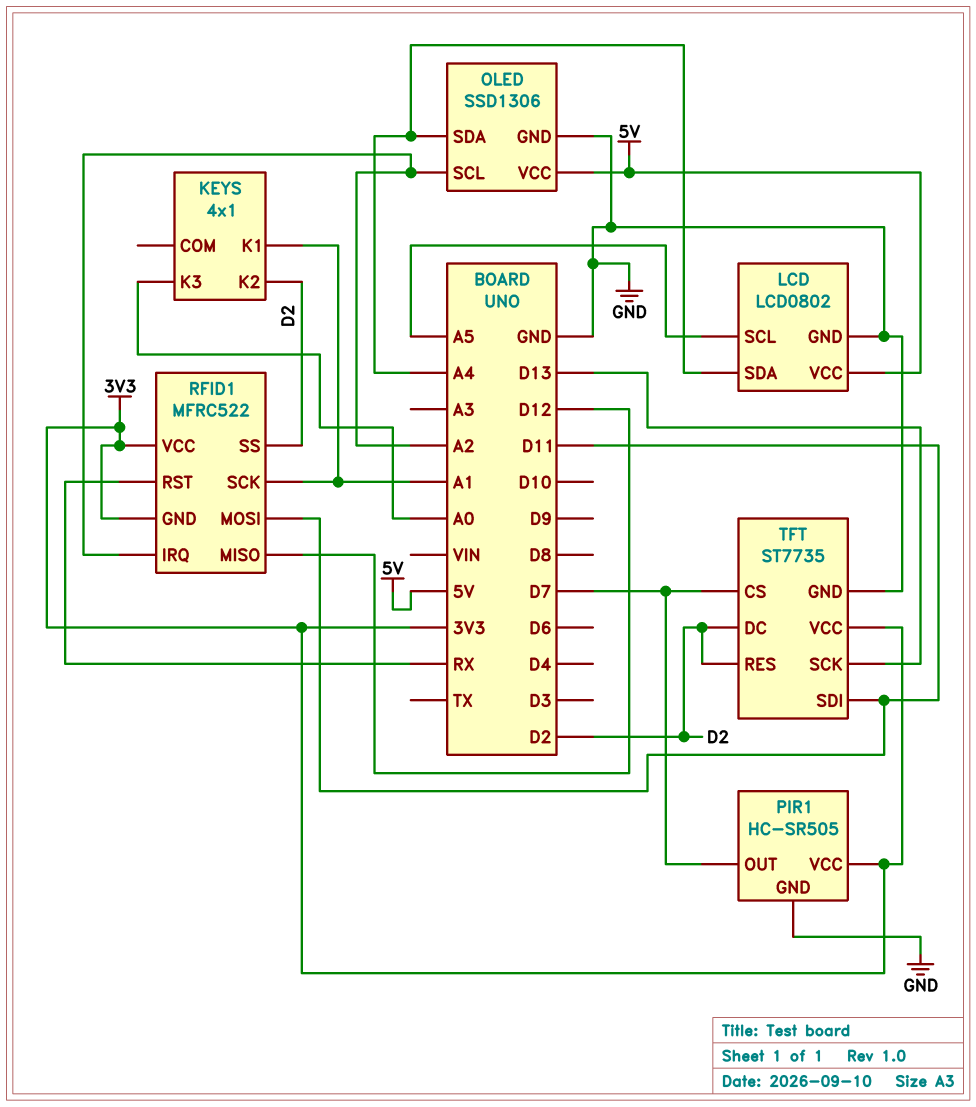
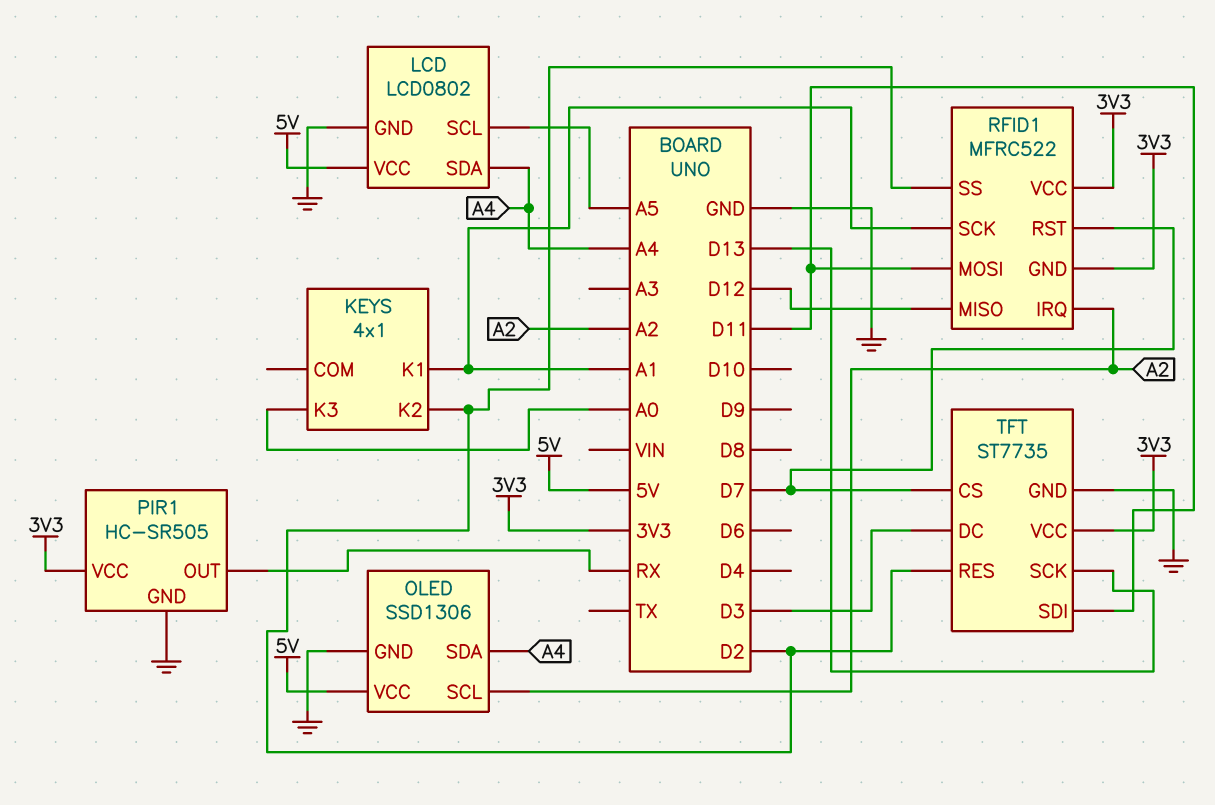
PIR1 pin OUT: D7 -> RX
RFID1 pin RST: RX -> D7
TFT pin DC: D2 -> D3

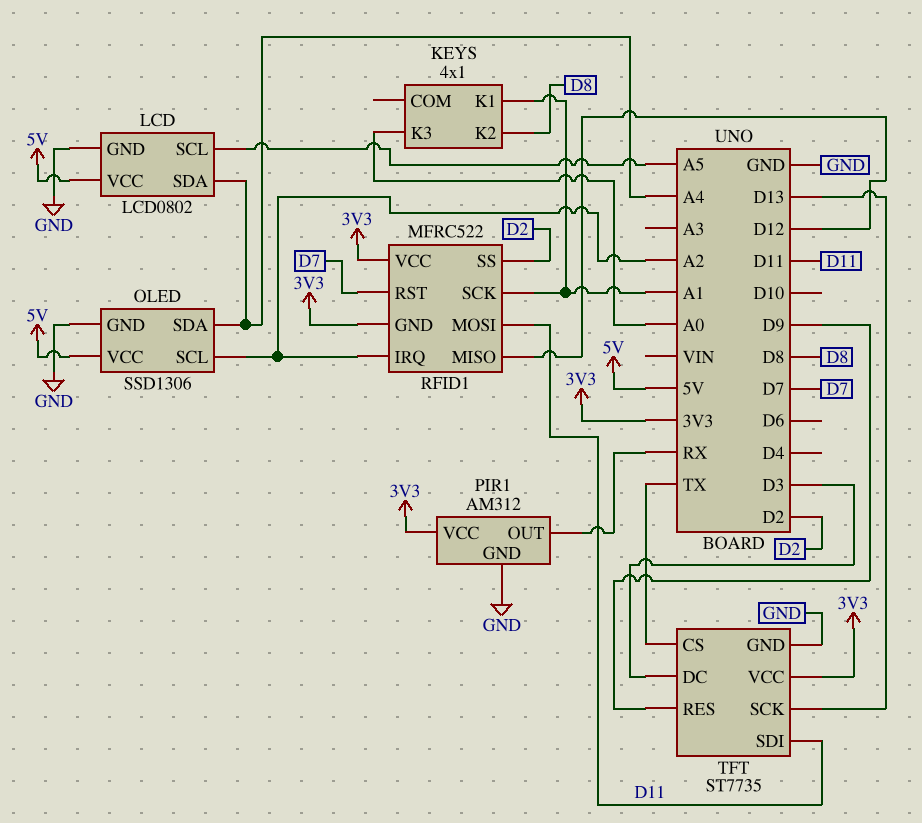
KEYS pin K2: D2 -> D8
PIR1: HC-SR505 -> AM312
TFT pin CS: D7 -> TX
TFT pin RES: D2 -> D9

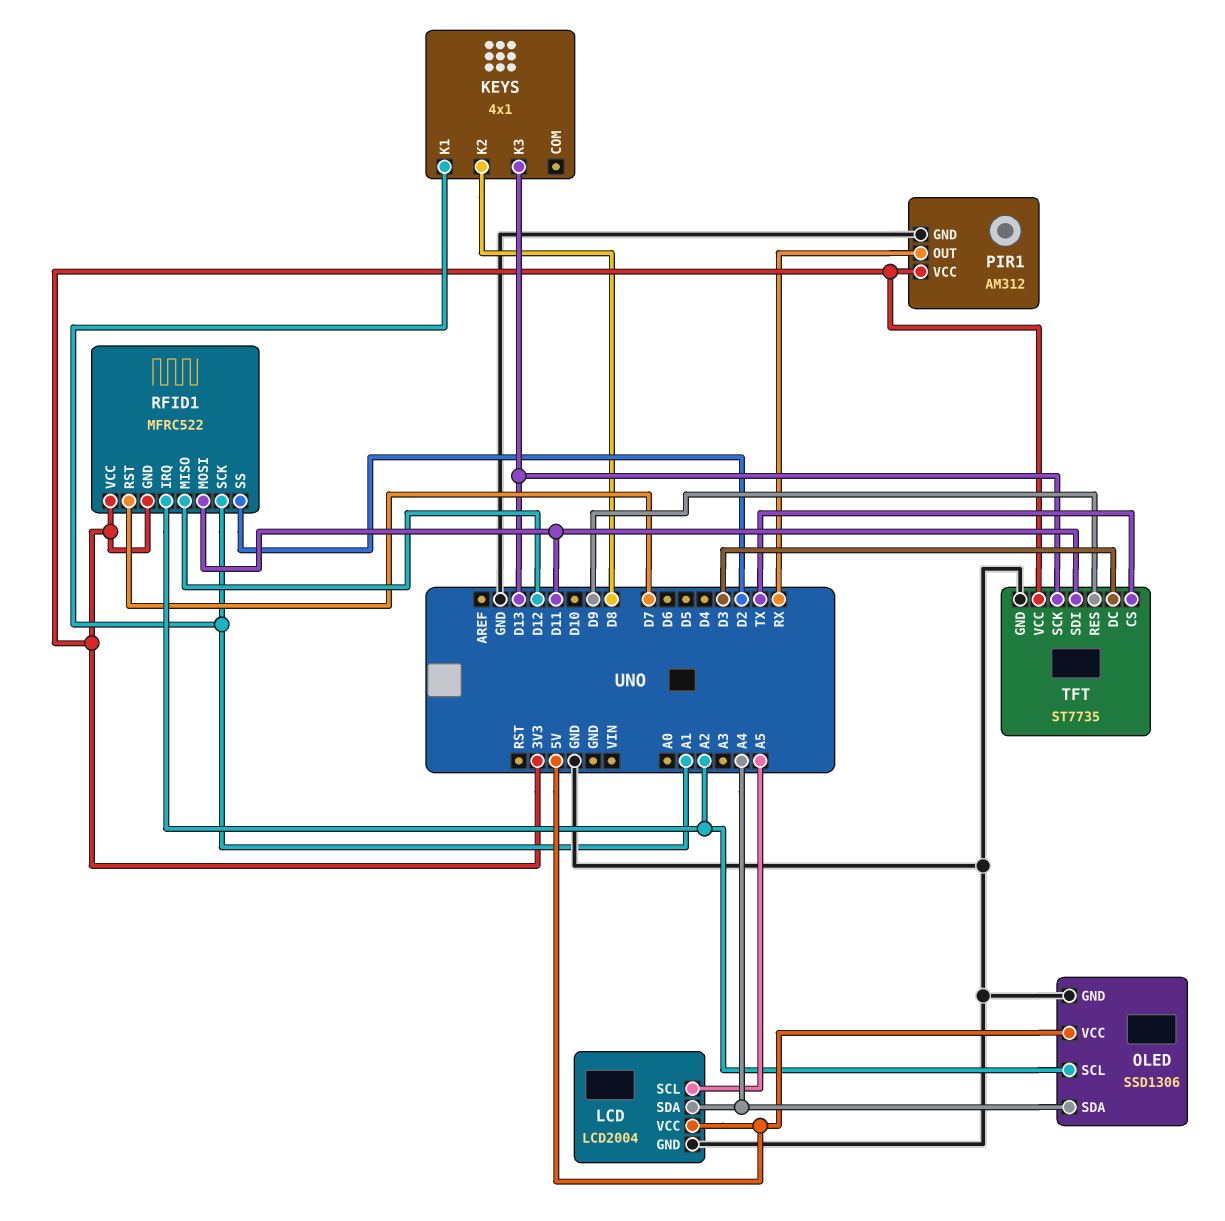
KEYS pin K3: A0 -> D13
LCD: LCD0802 -> LCD2004

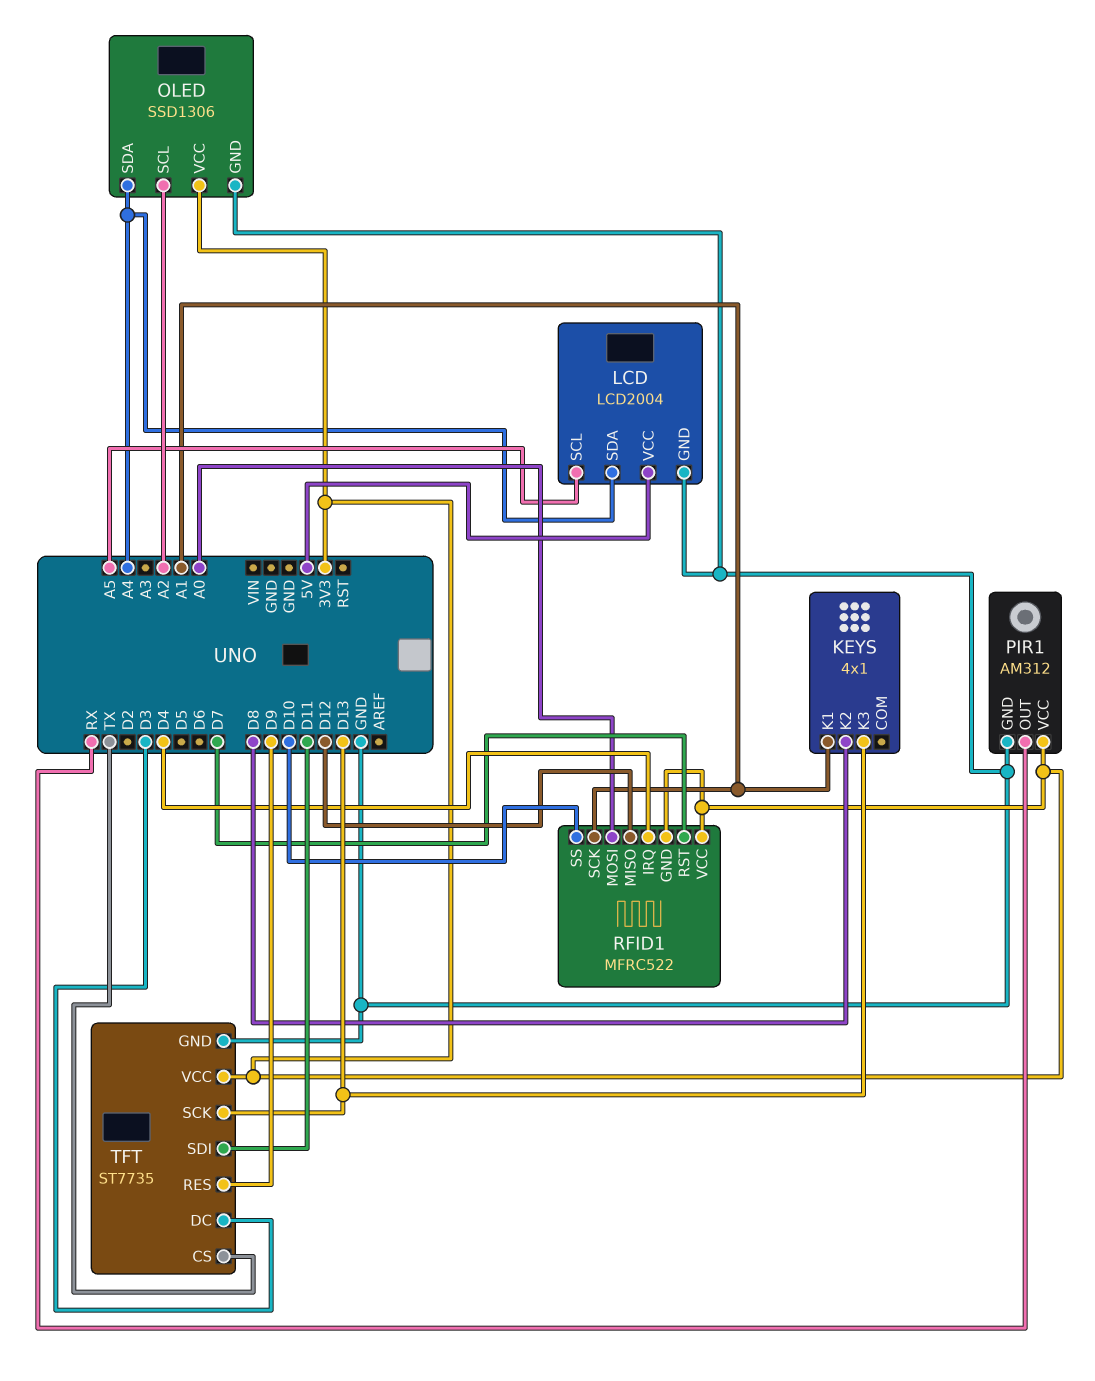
OLED pin VCC: 5V -> 3V3
RFID1 pin IRQ: A2 -> D4
RFID1 pin MOSI: D11 -> A0
RFID1 pin SS: D2 -> D10

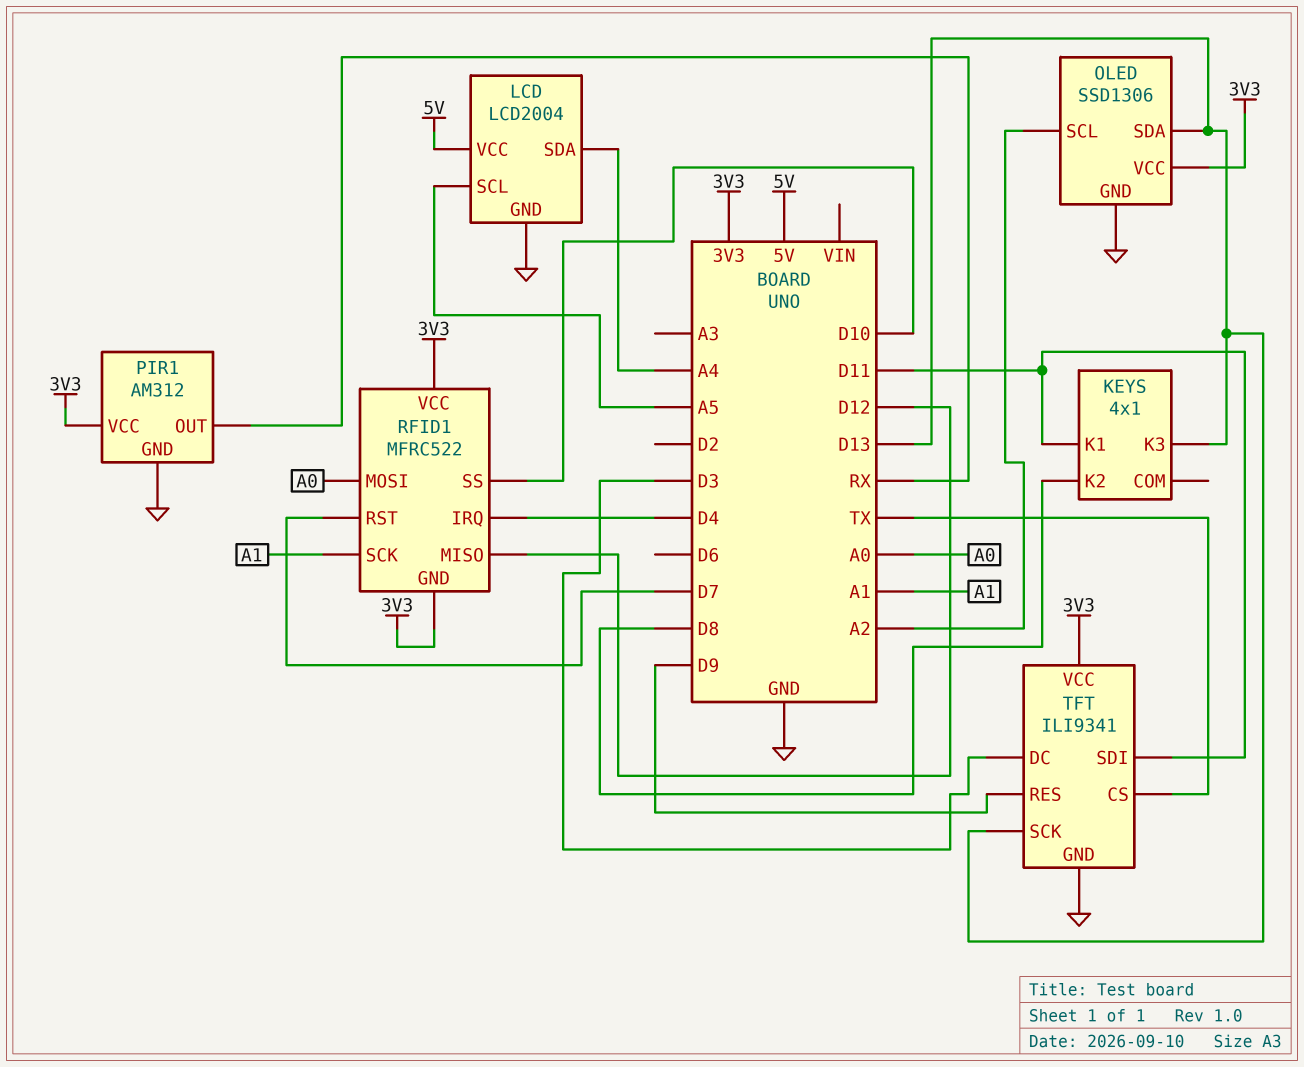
KEYS pin K1: A1 -> D11
OLED pin SDA: A4 -> D13
TFT: ST7735 -> ILI9341

